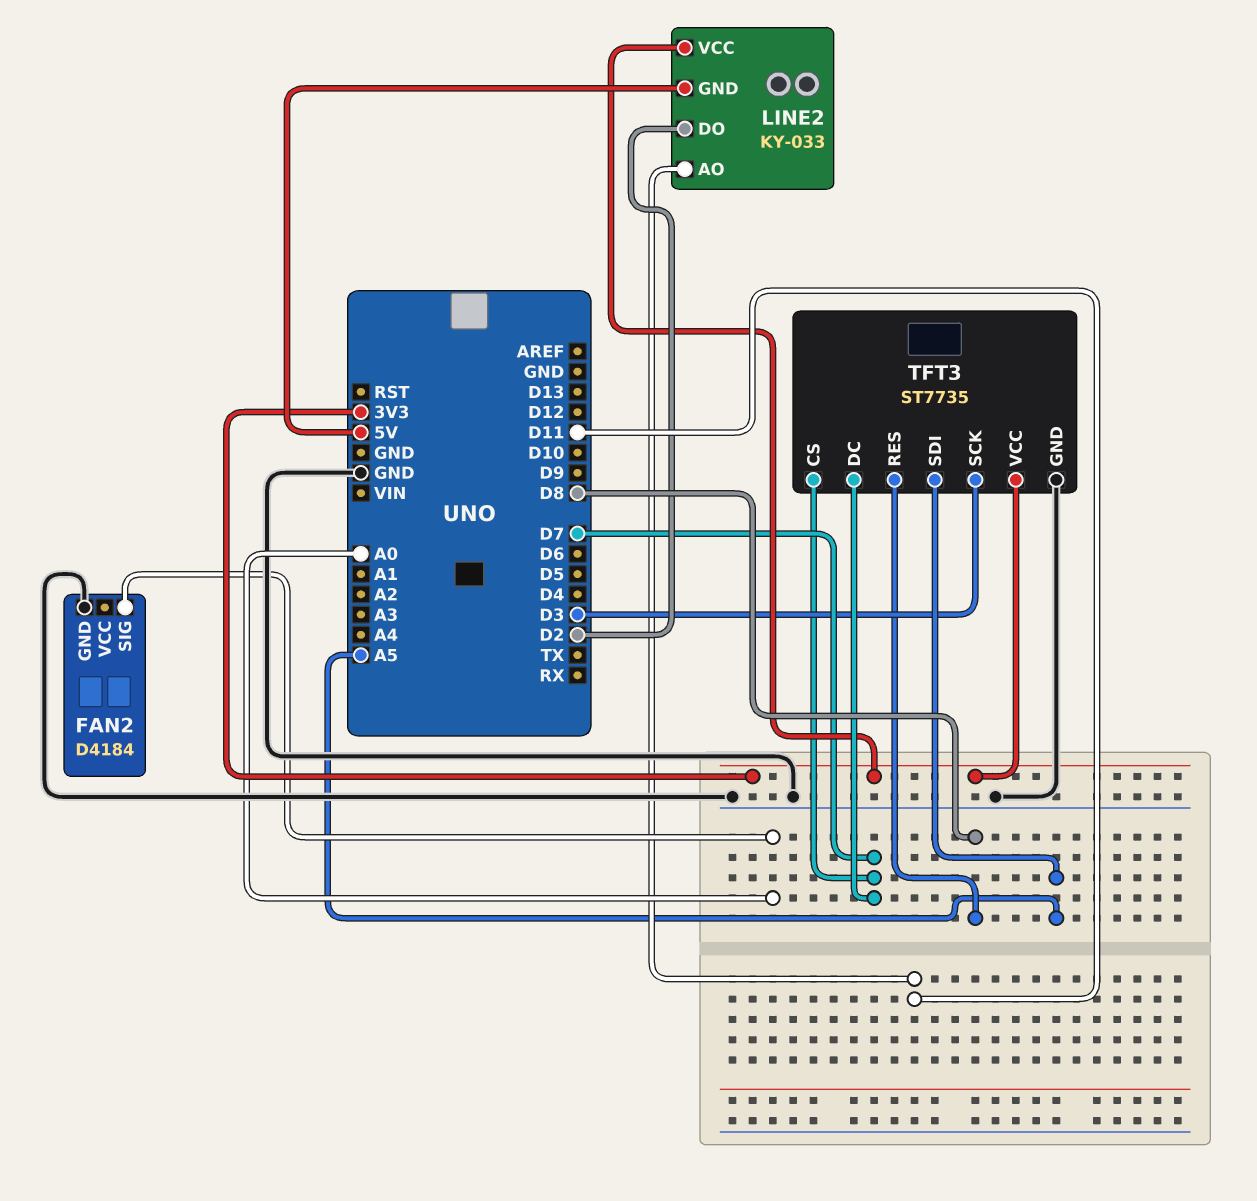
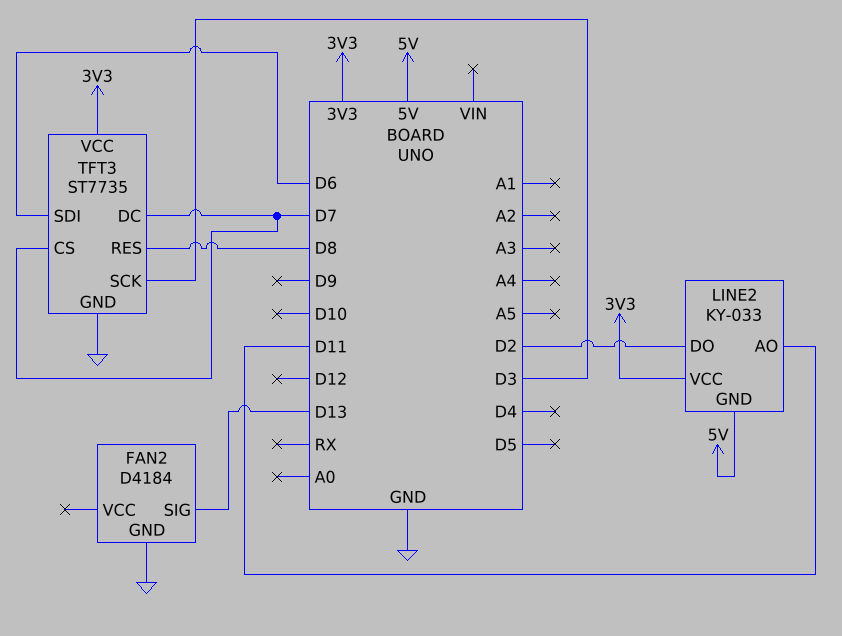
FAN2 pin SIG: A0 -> D13
TFT3 pin SDI: A5 -> D6

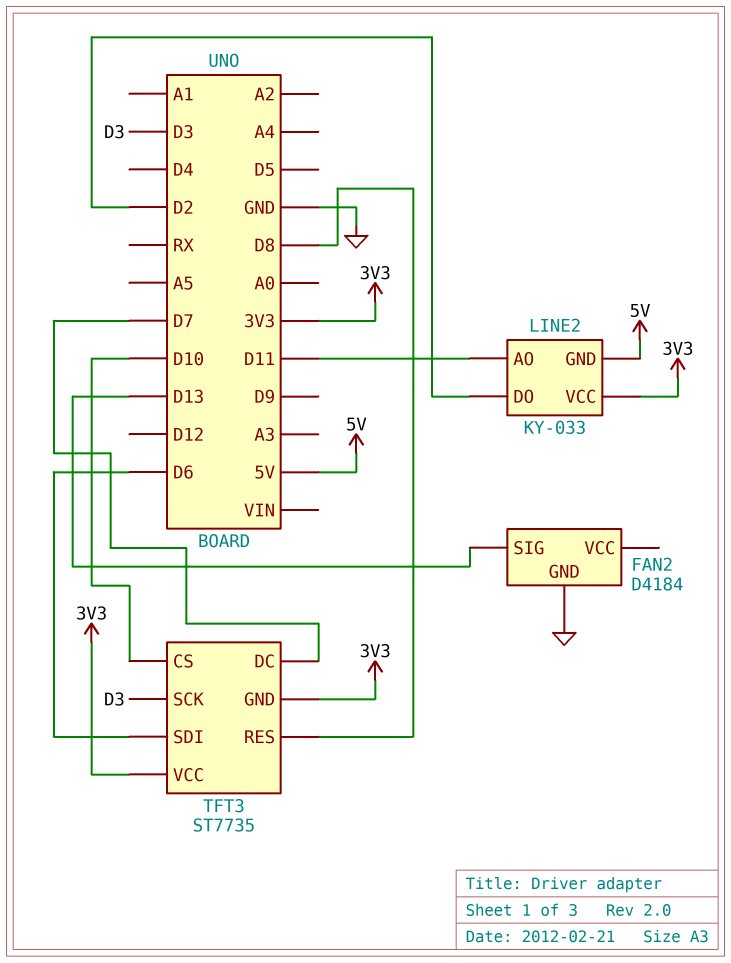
TFT3 pin CS: D7 -> D10
TFT3 pin GND: GND -> 3V3

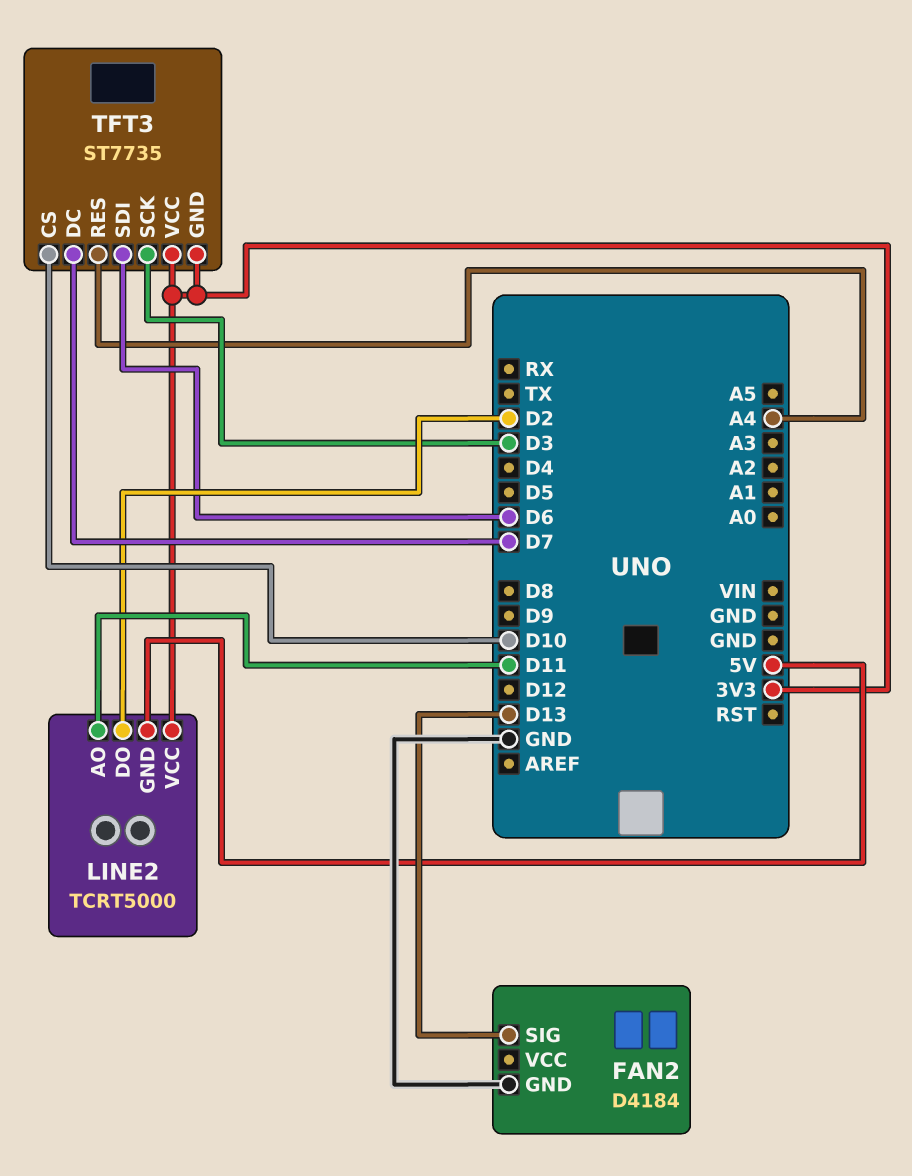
LINE2: KY-033 -> TCRT5000
TFT3 pin RES: D8 -> A4

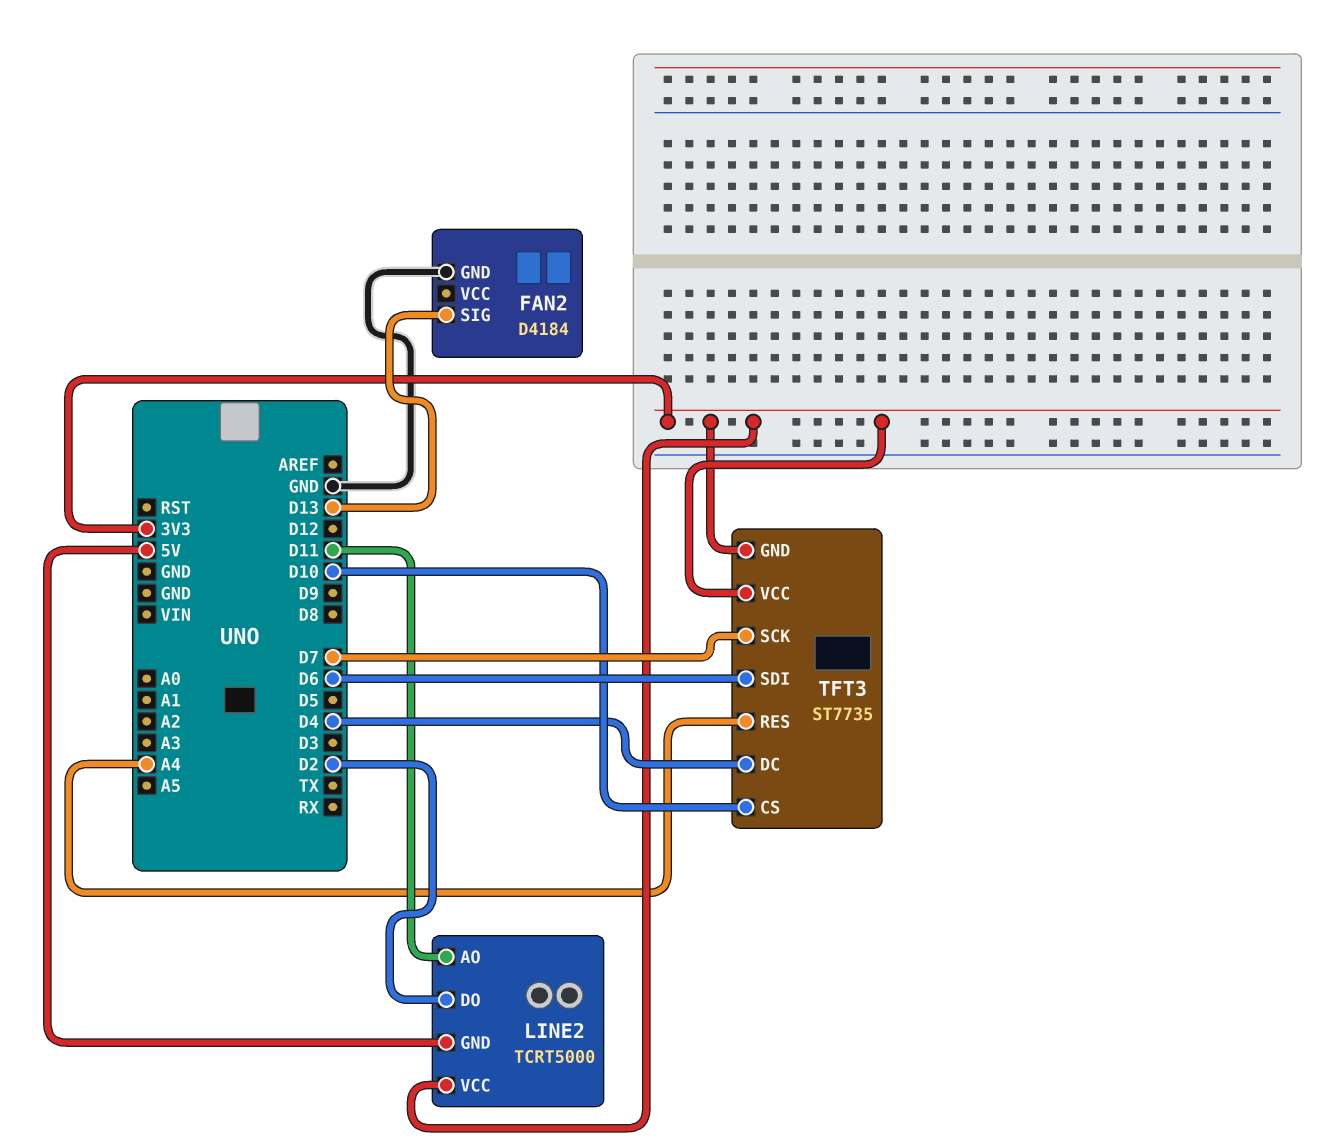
TFT3 pin DC: D7 -> D4
TFT3 pin SCK: D3 -> D7

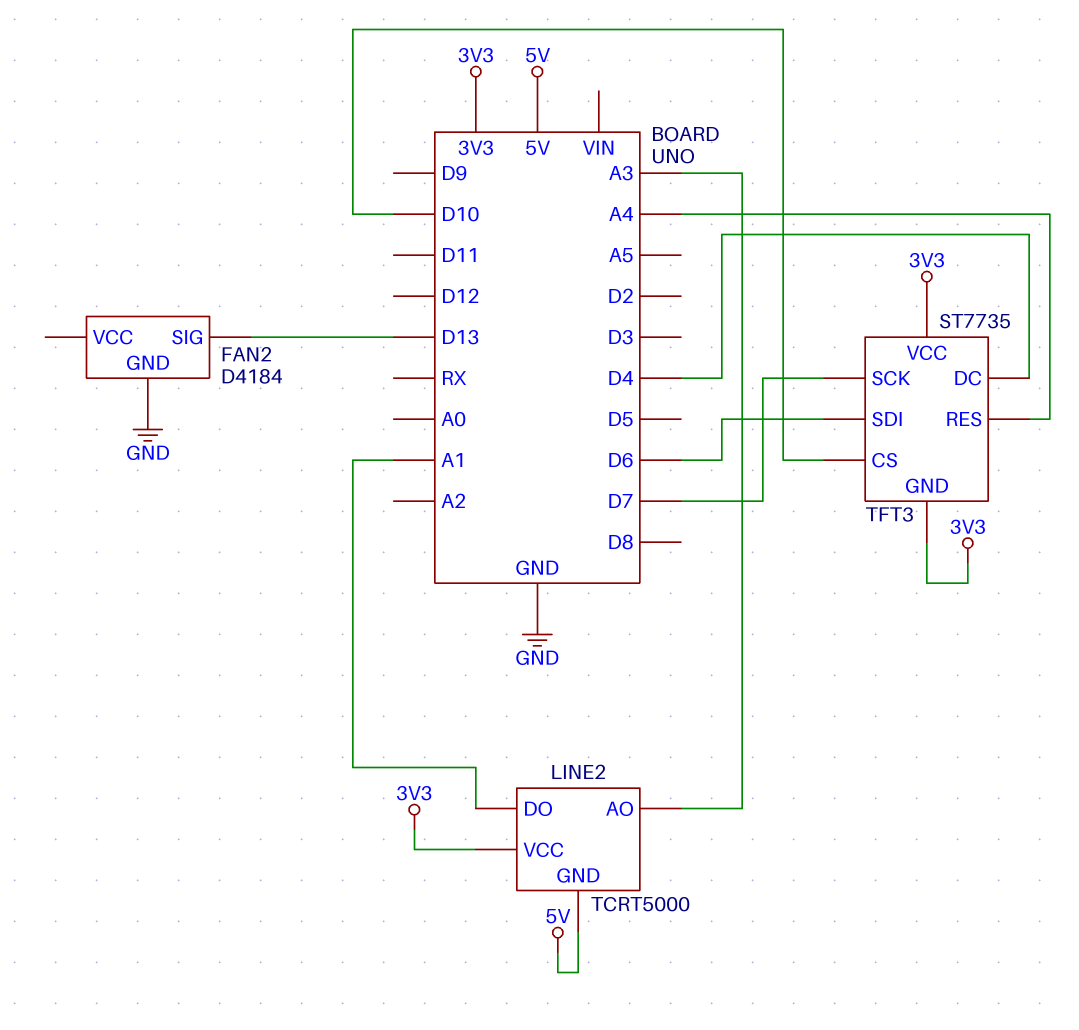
LINE2 pin AO: D11 -> A3
LINE2 pin DO: D2 -> A1

